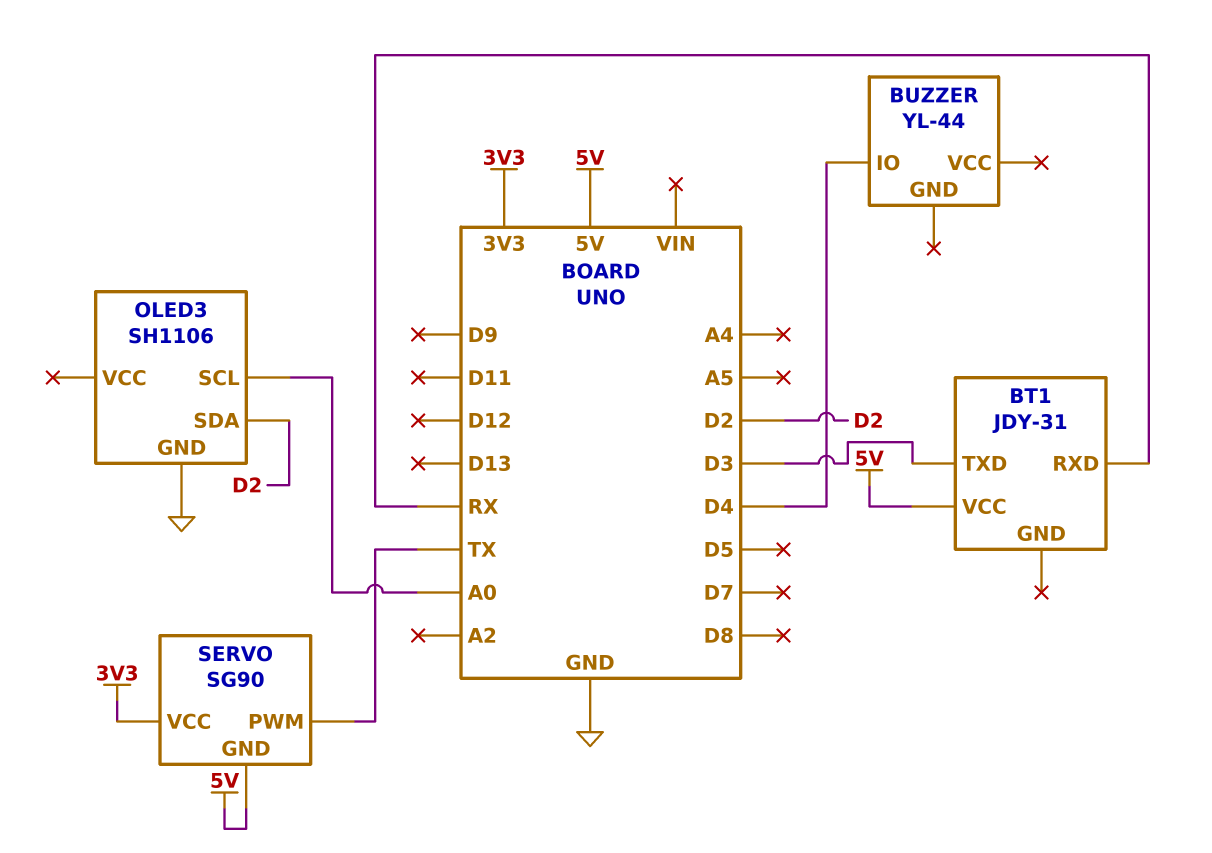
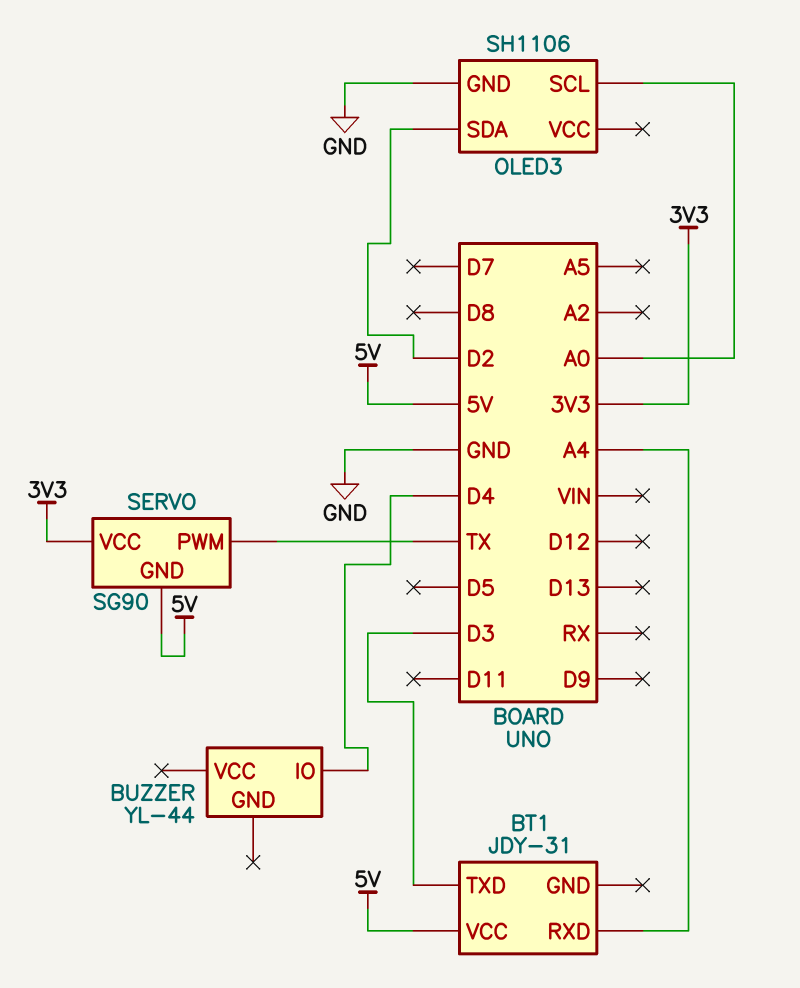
BT1 pin RXD: RX -> A4

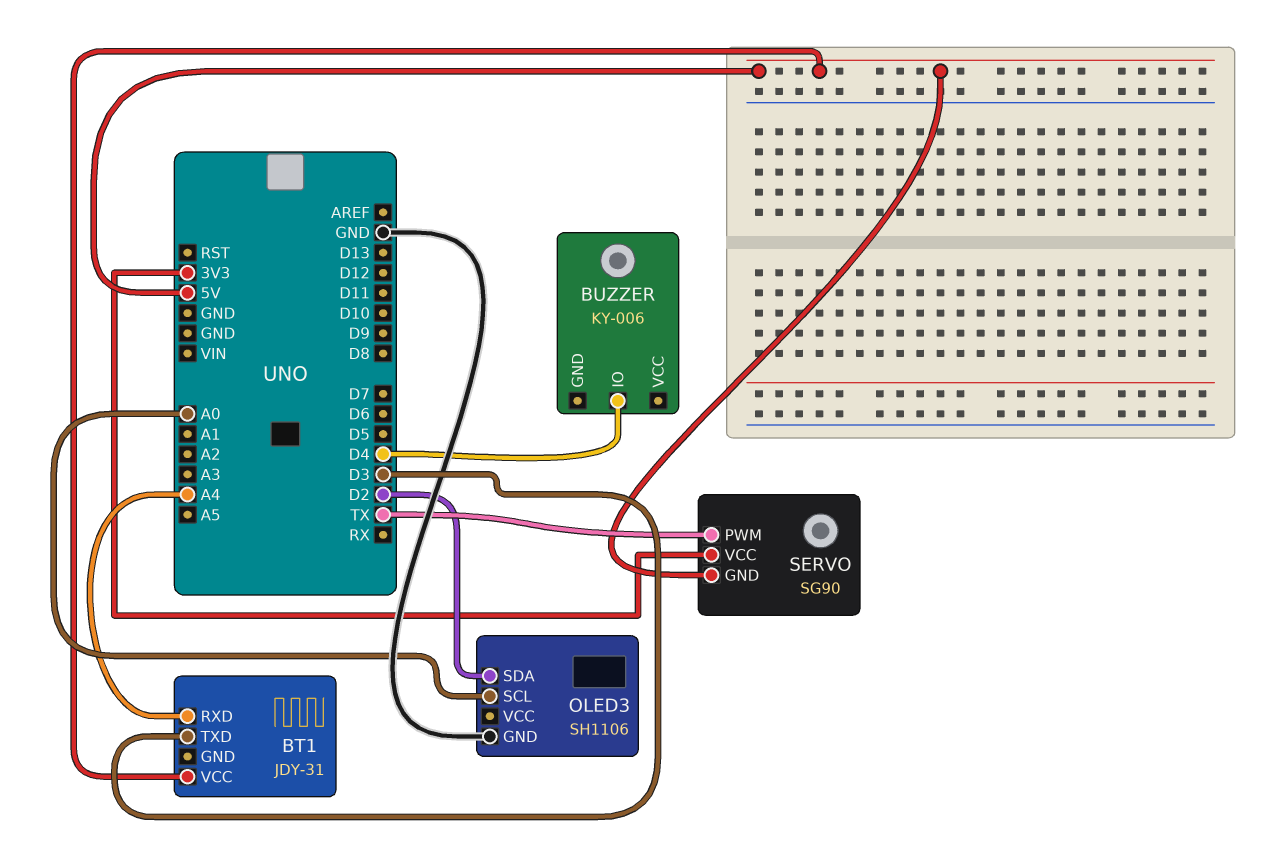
BUZZER: YL-44 -> KY-006

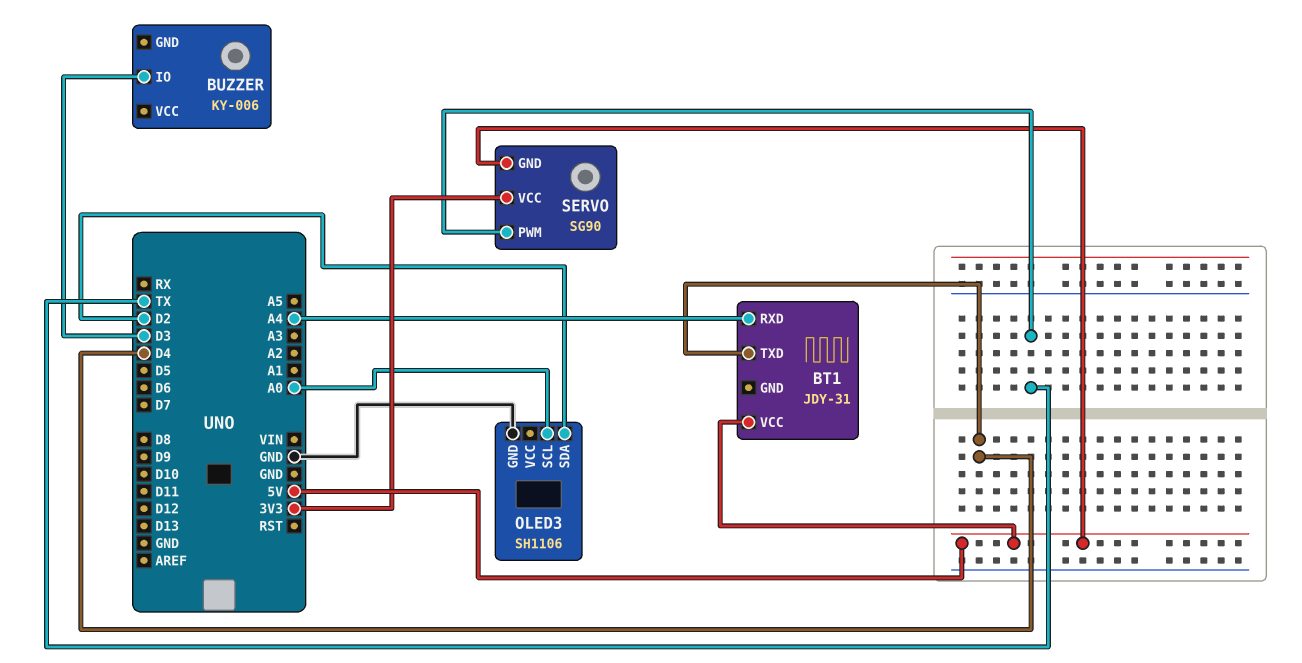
BT1 pin TXD: D3 -> D4
BUZZER pin IO: D4 -> D3

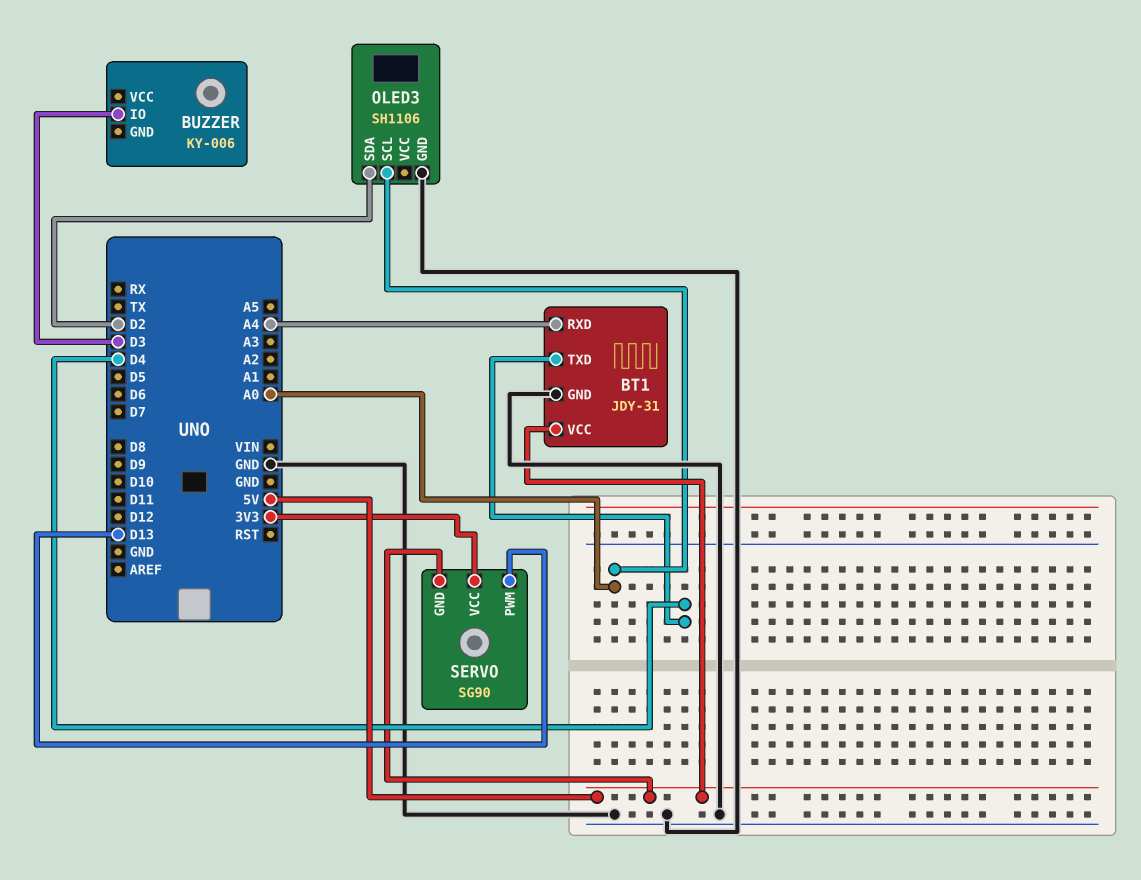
BT1 pin GND: none -> GND
SERVO pin PWM: TX -> D13

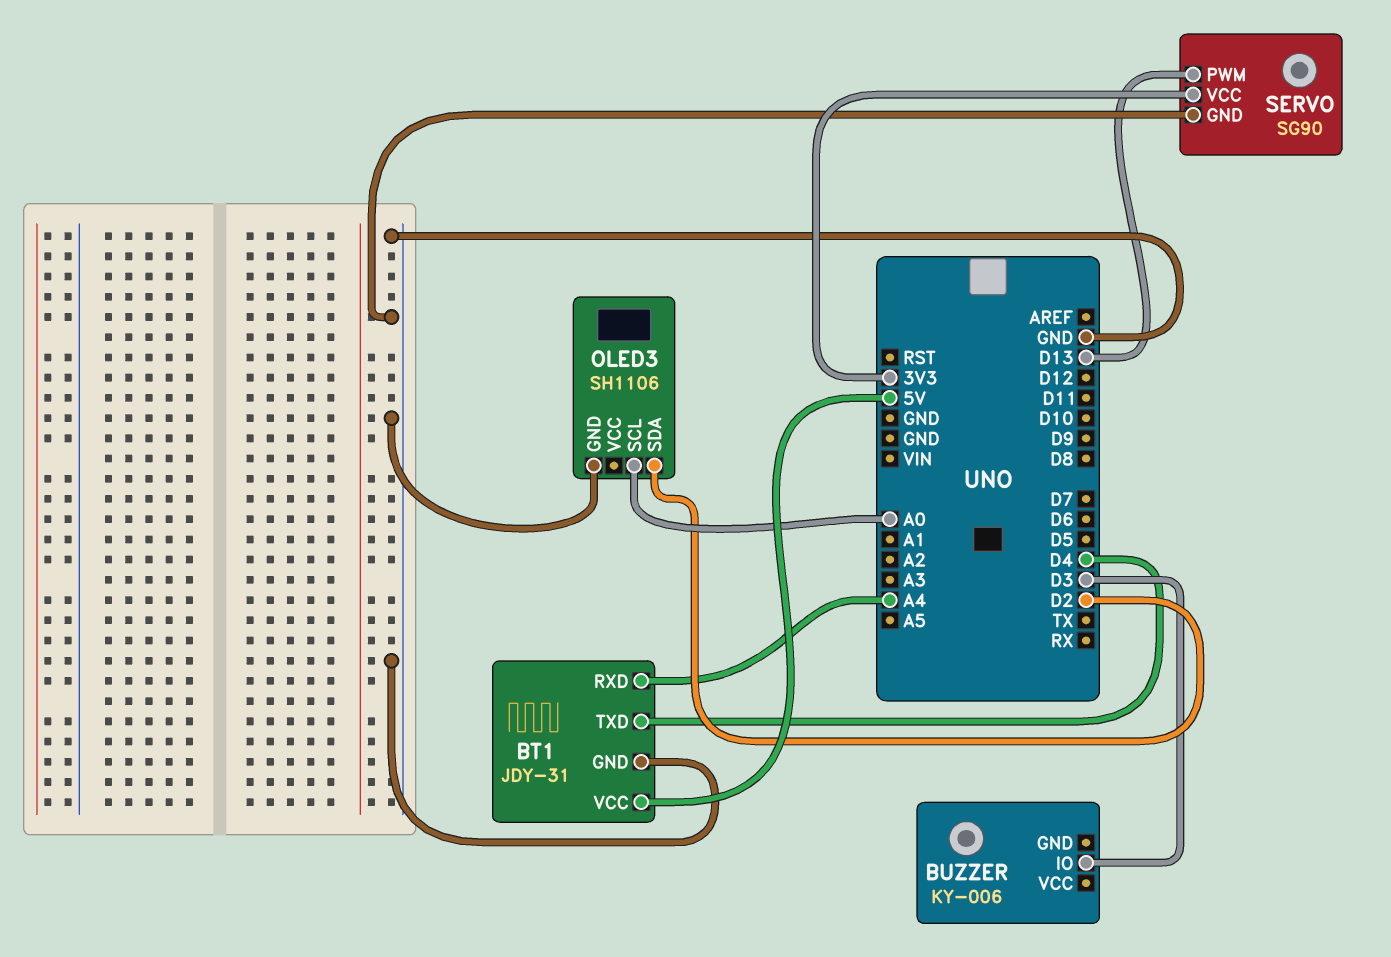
SERVO pin GND: 5V -> GND

